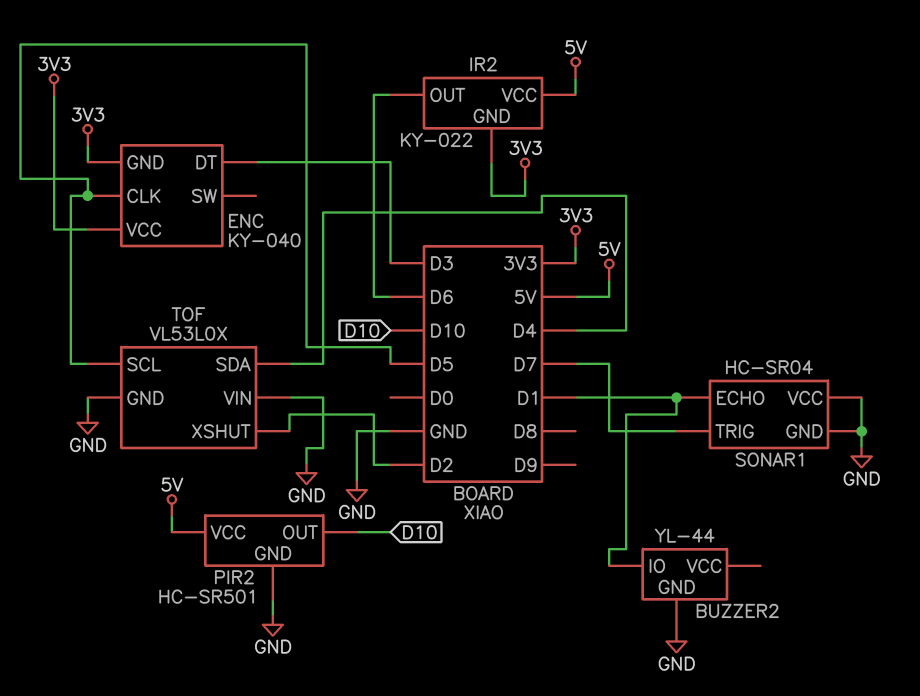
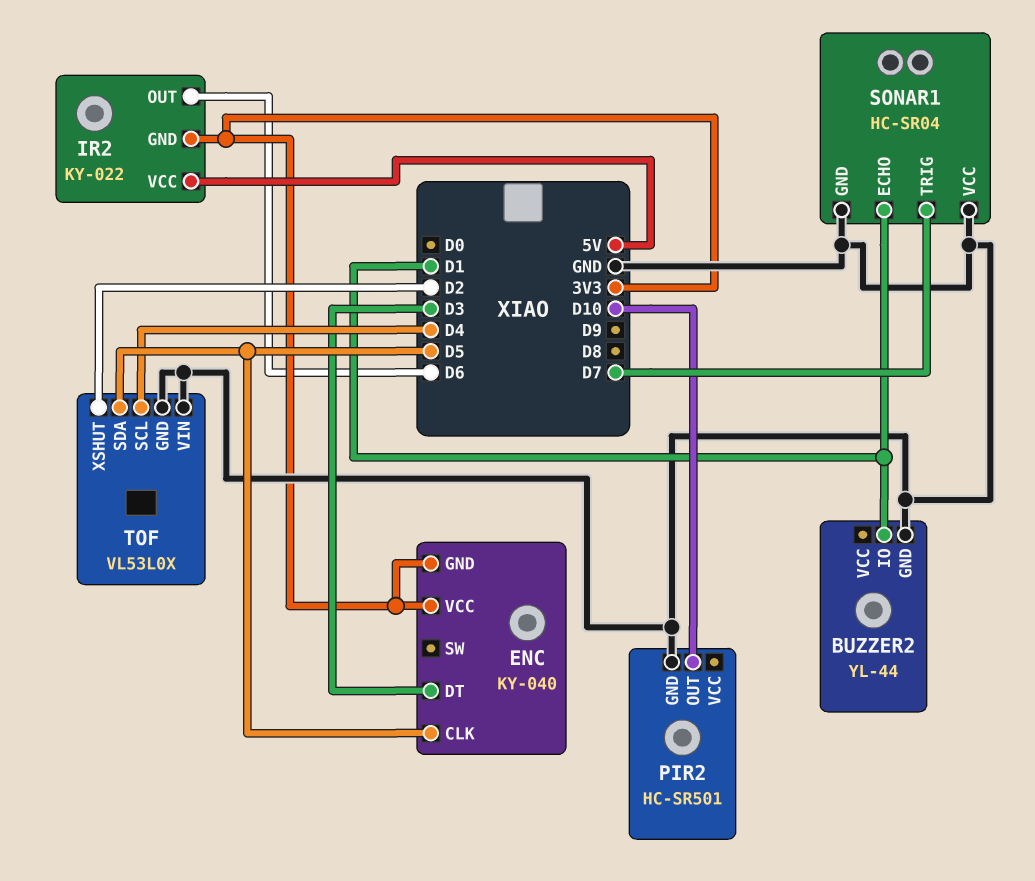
PIR2 pin VCC: 5V -> none
TOF pin SCL: D5 -> D4
TOF pin SDA: D4 -> D5

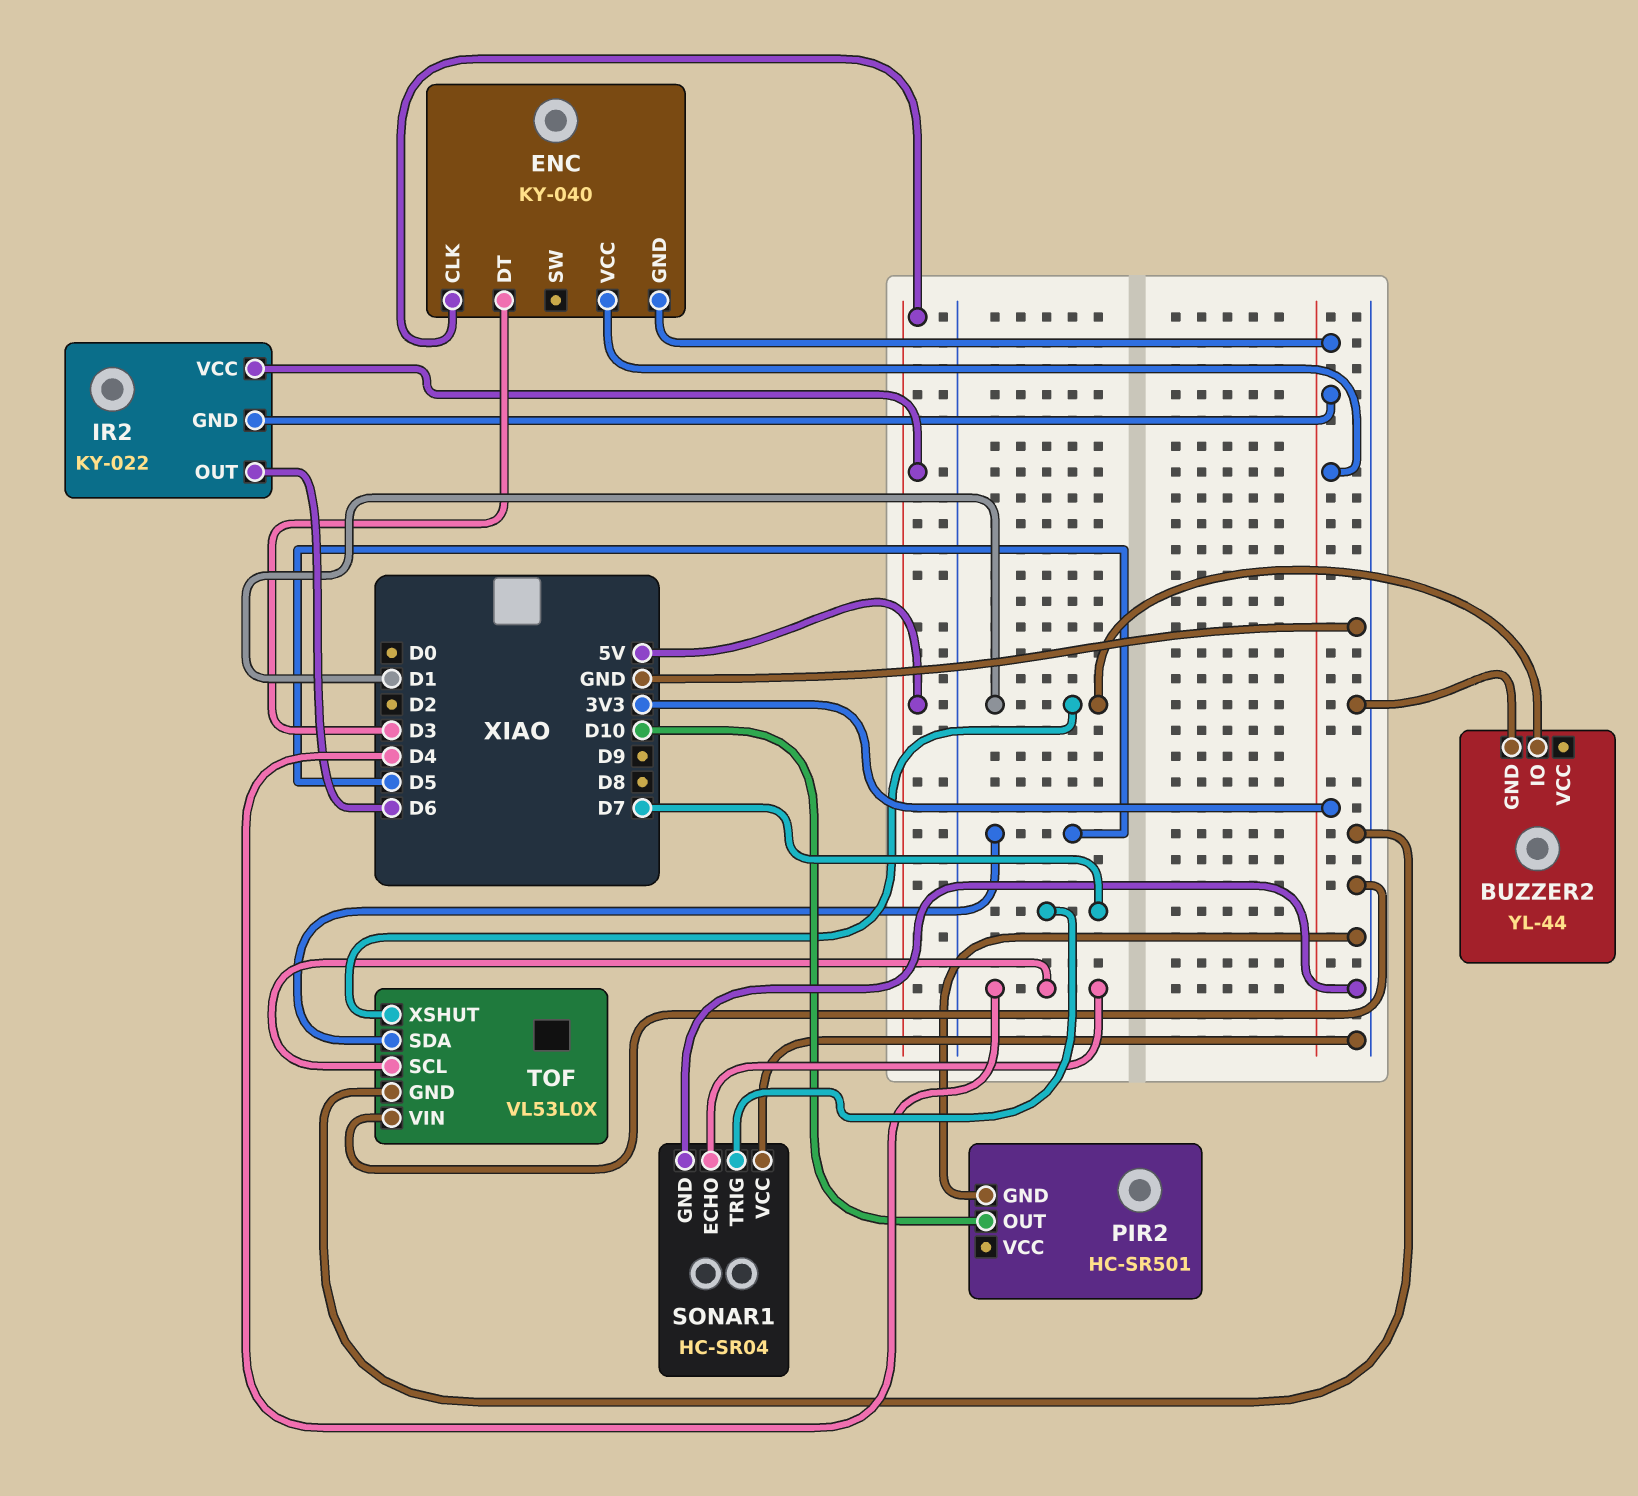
ENC pin CLK: D5 -> 5V
SONAR1 pin ECHO: D1 -> D4
TOF pin XSHUT: D2 -> D1

